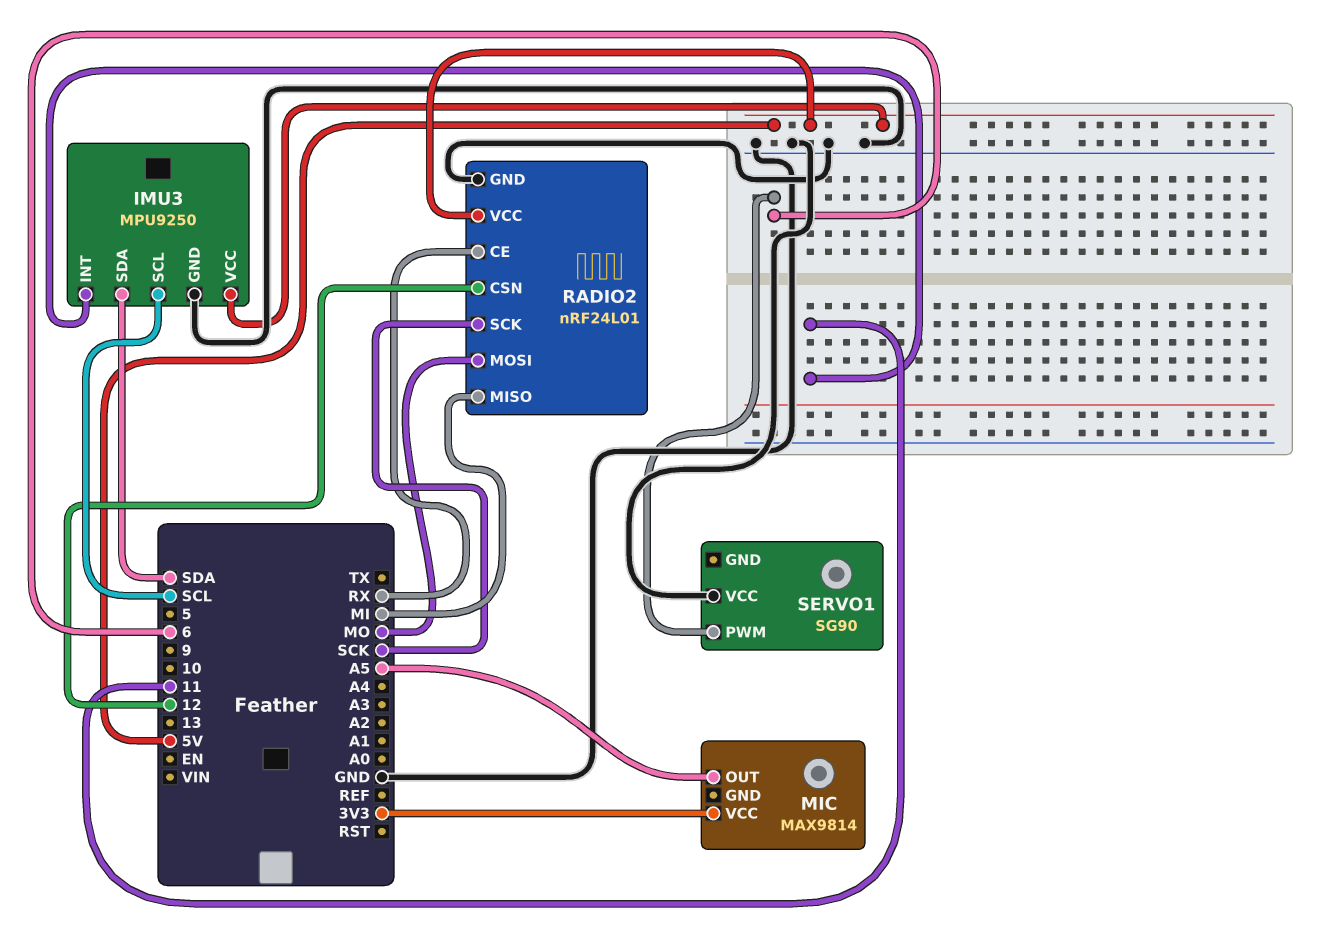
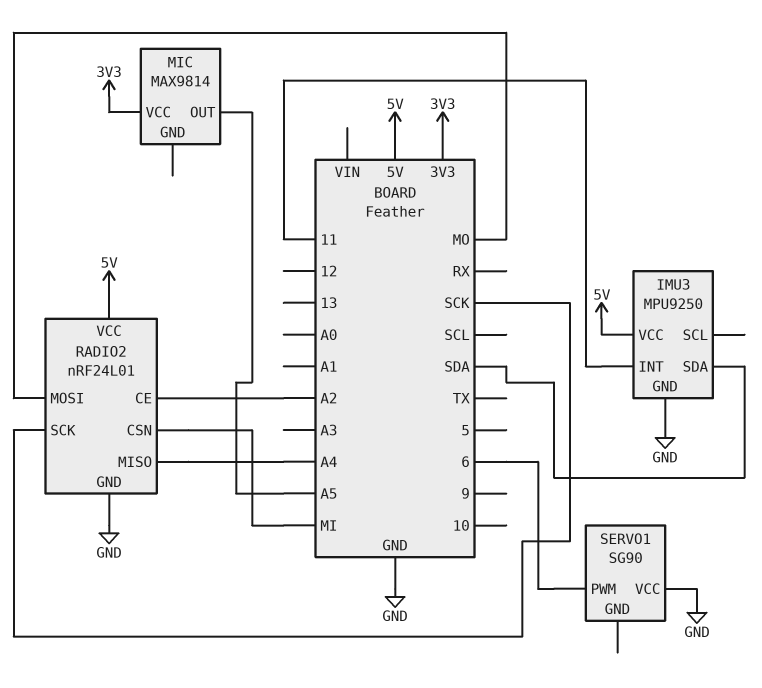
IMU3 pin SCL: SCL -> none
RADIO2 pin CE: RX -> A2
RADIO2 pin CSN: 12 -> MI
RADIO2 pin MISO: MI -> A4

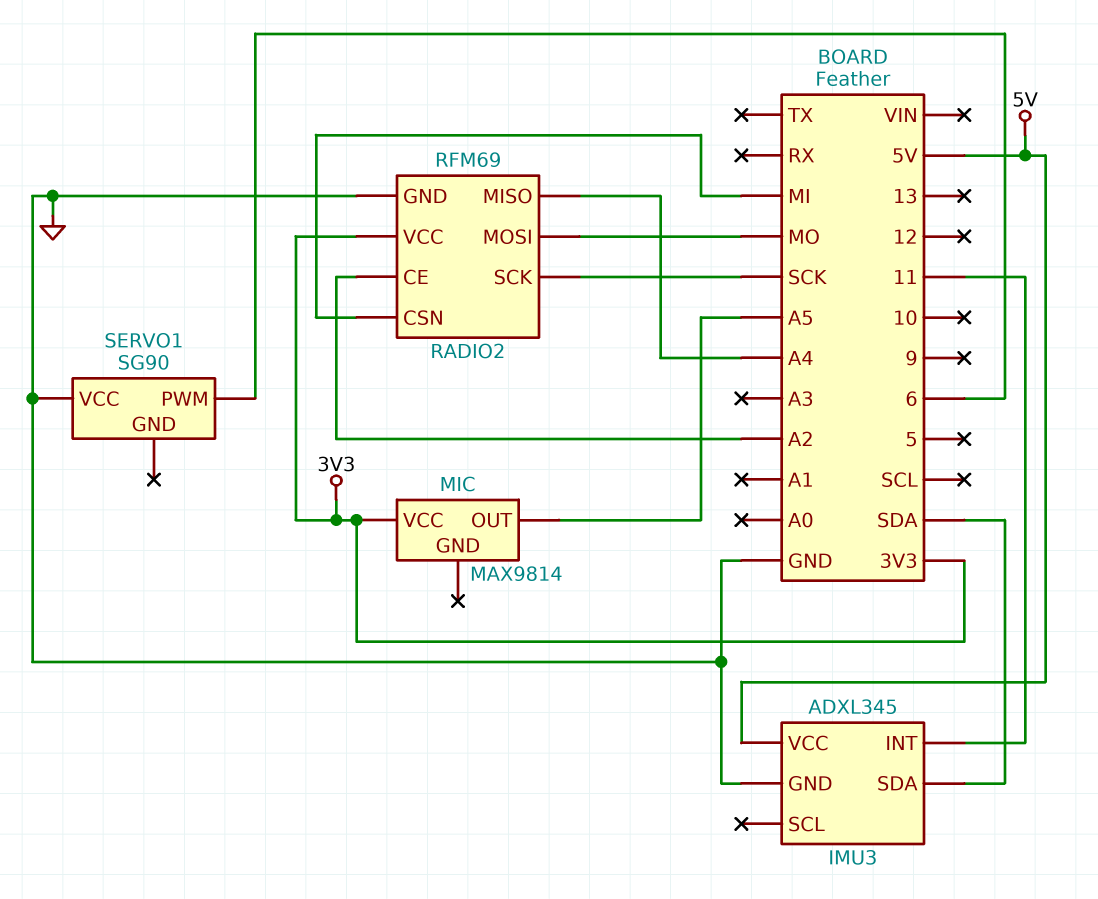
IMU3: MPU9250 -> ADXL345
RADIO2: nRF24L01 -> RFM69
RADIO2 pin VCC: 5V -> 3V3

